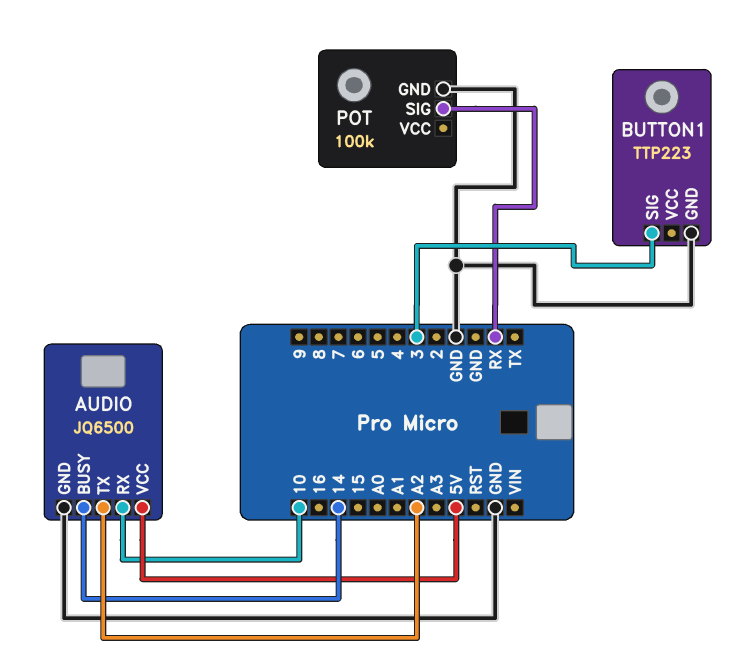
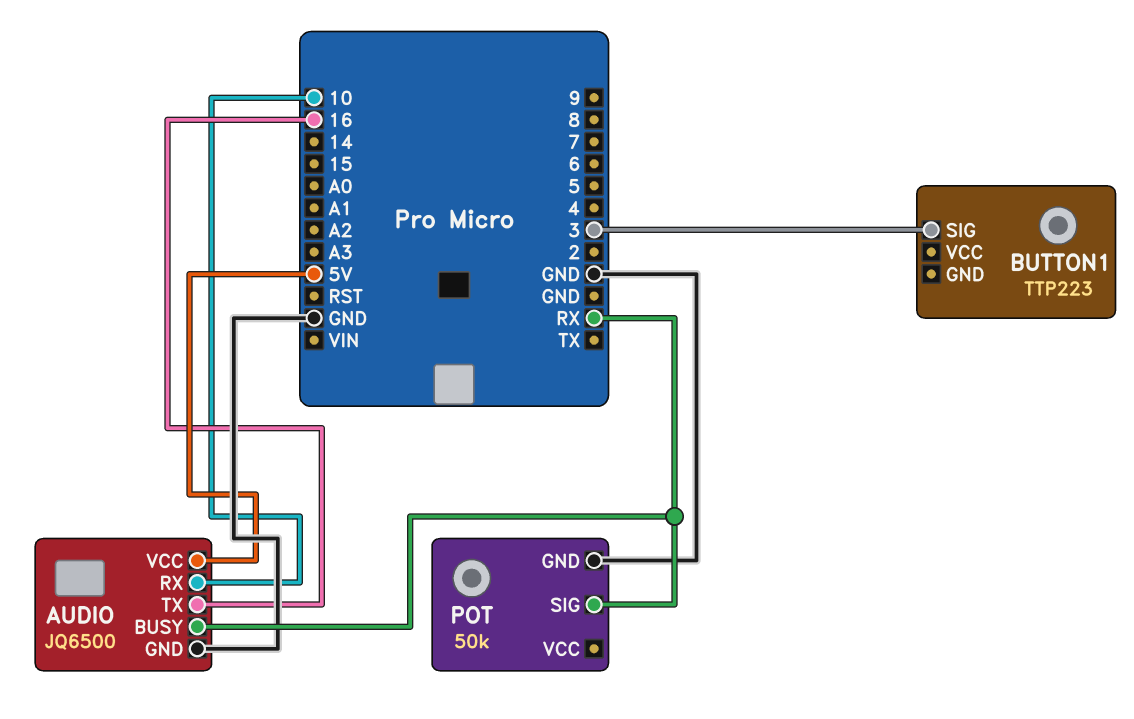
AUDIO pin BUSY: 14 -> RX
AUDIO pin TX: A2 -> 16
BUTTON1 pin GND: GND -> none
POT: 100k -> 50k

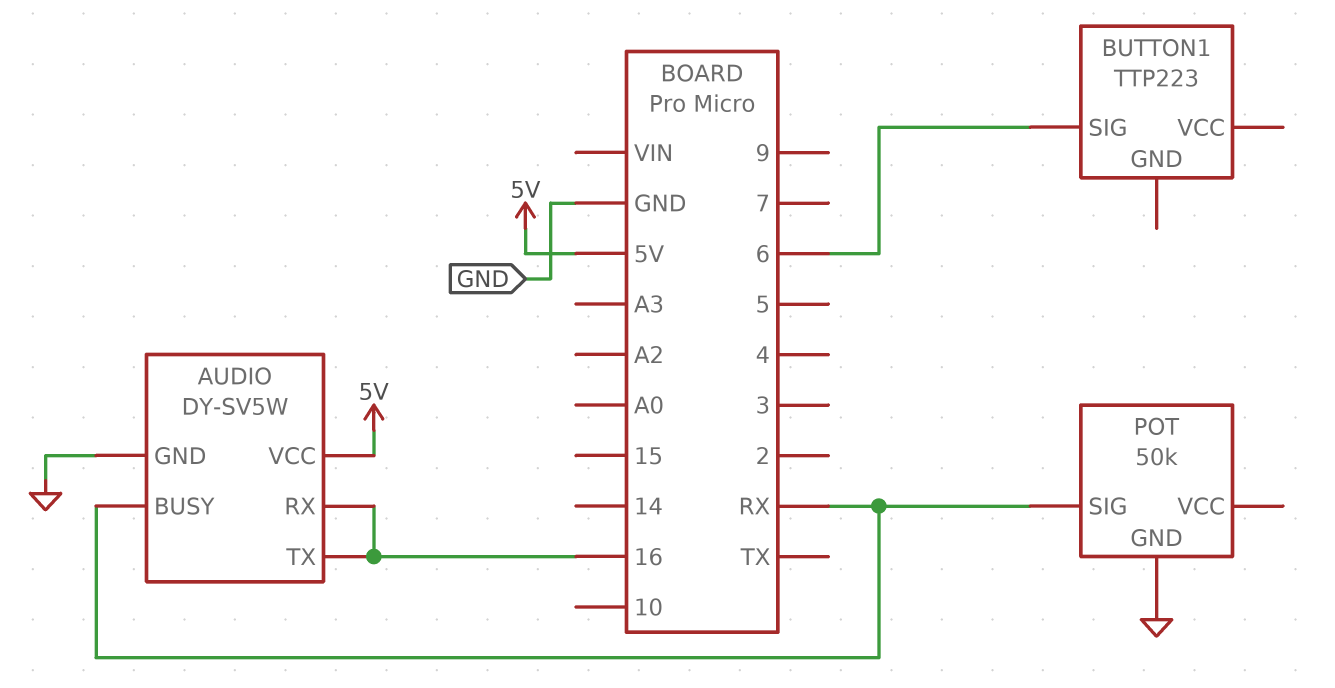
AUDIO: JQ6500 -> DY-SV5W
AUDIO pin RX: 10 -> 16
BUTTON1 pin SIG: 3 -> 6

